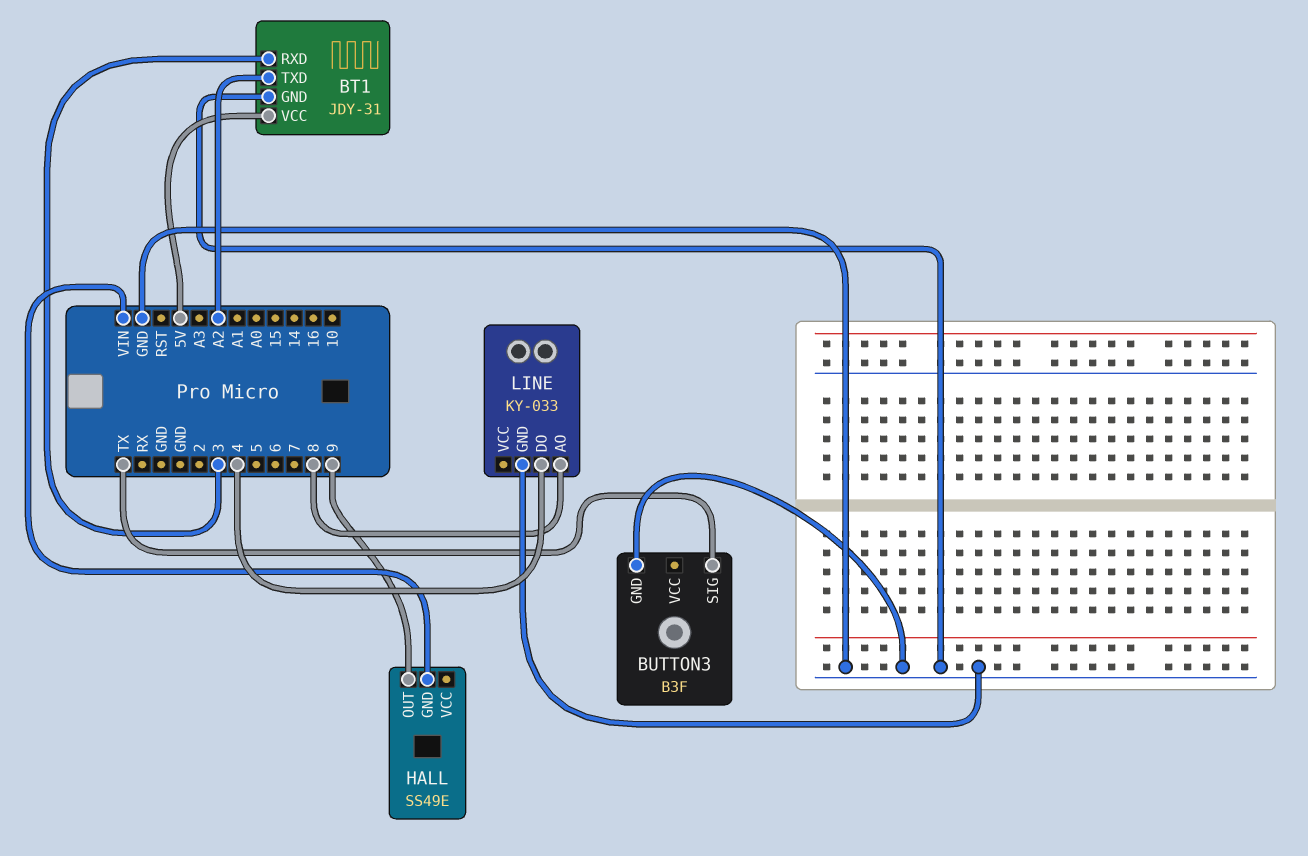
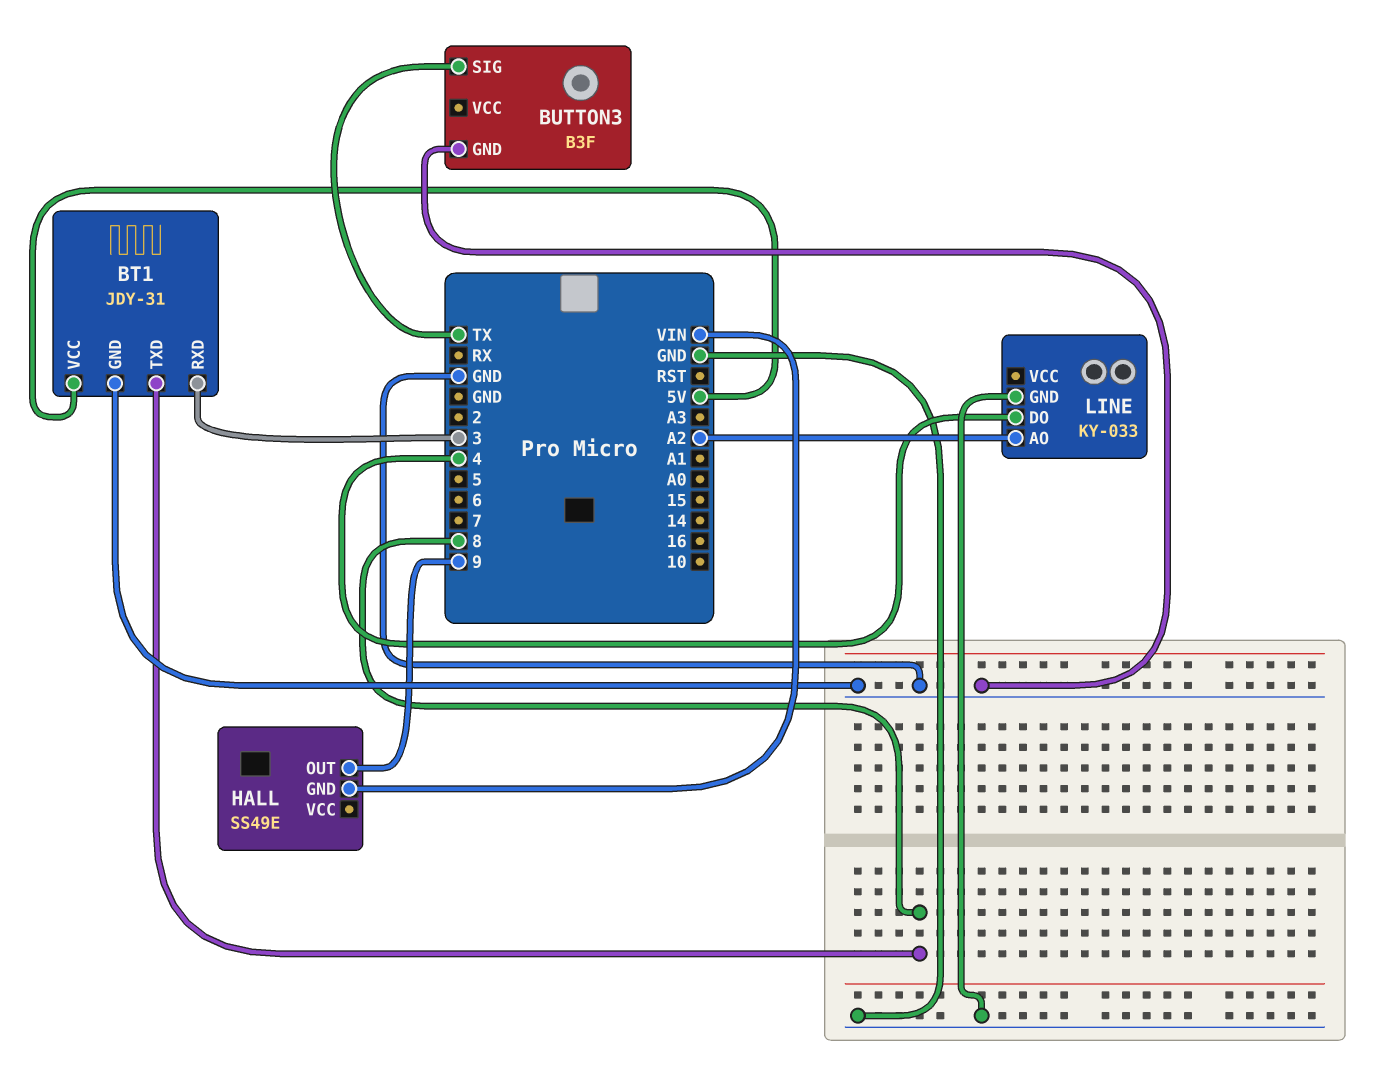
BT1 pin TXD: A2 -> 8
LINE pin AO: 8 -> A2

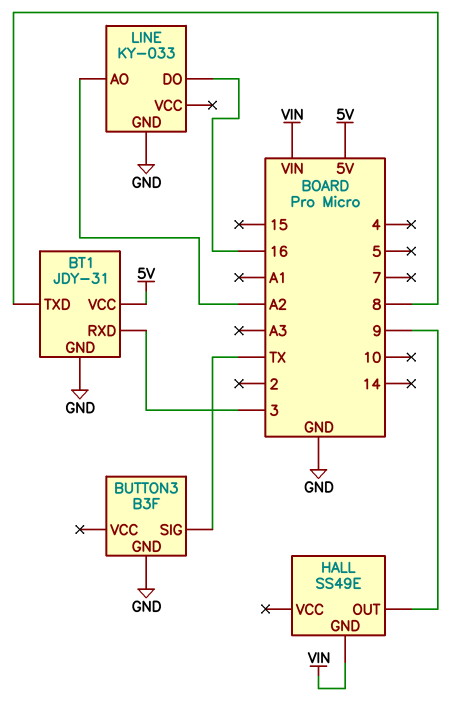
LINE pin DO: 4 -> 16

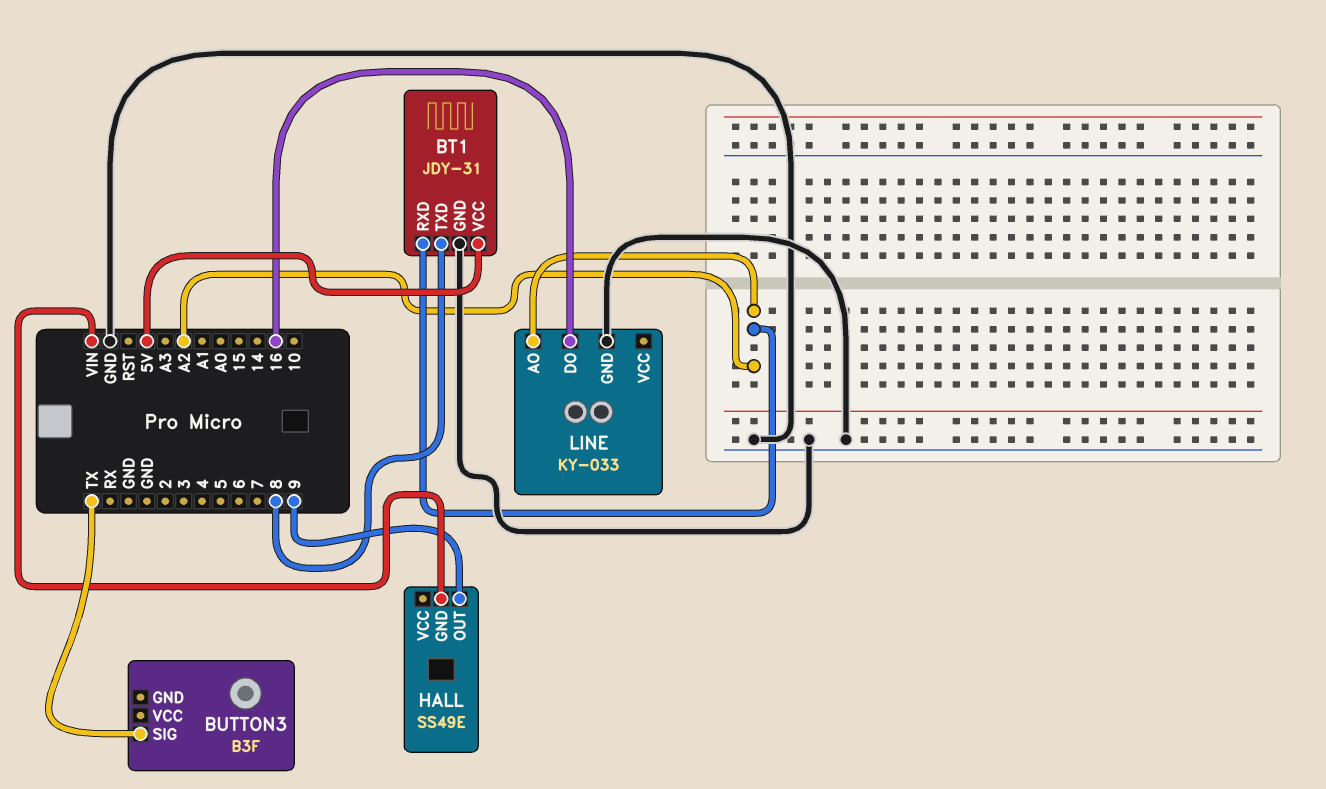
BT1 pin RXD: 3 -> A2
BUTTON3 pin GND: GND -> none

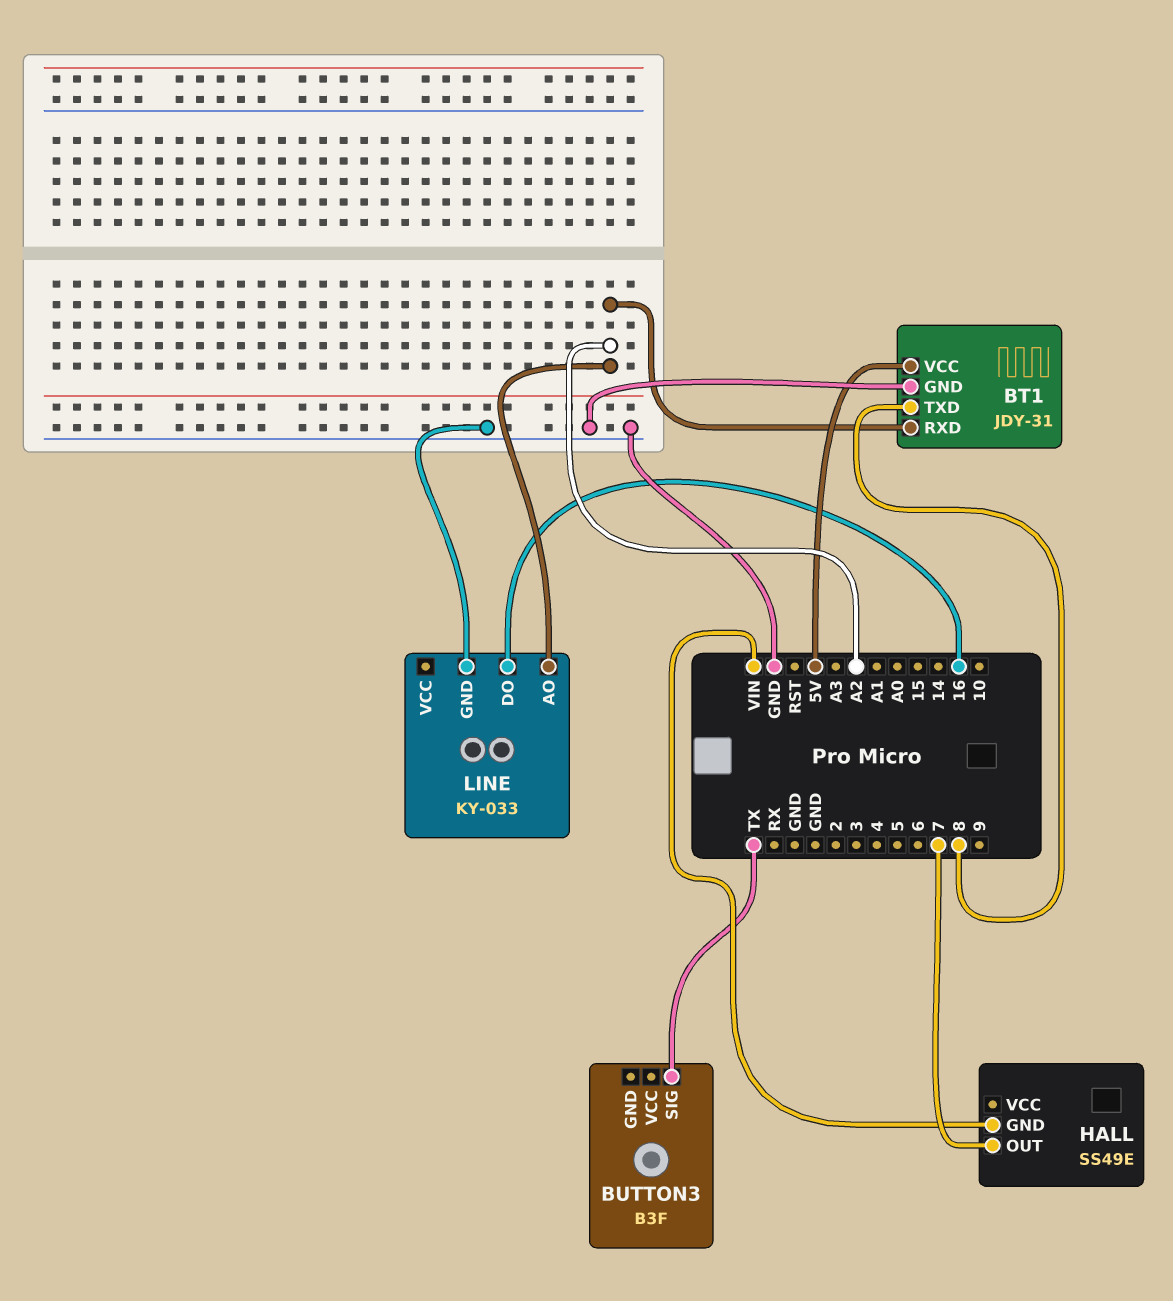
HALL pin OUT: 9 -> 7

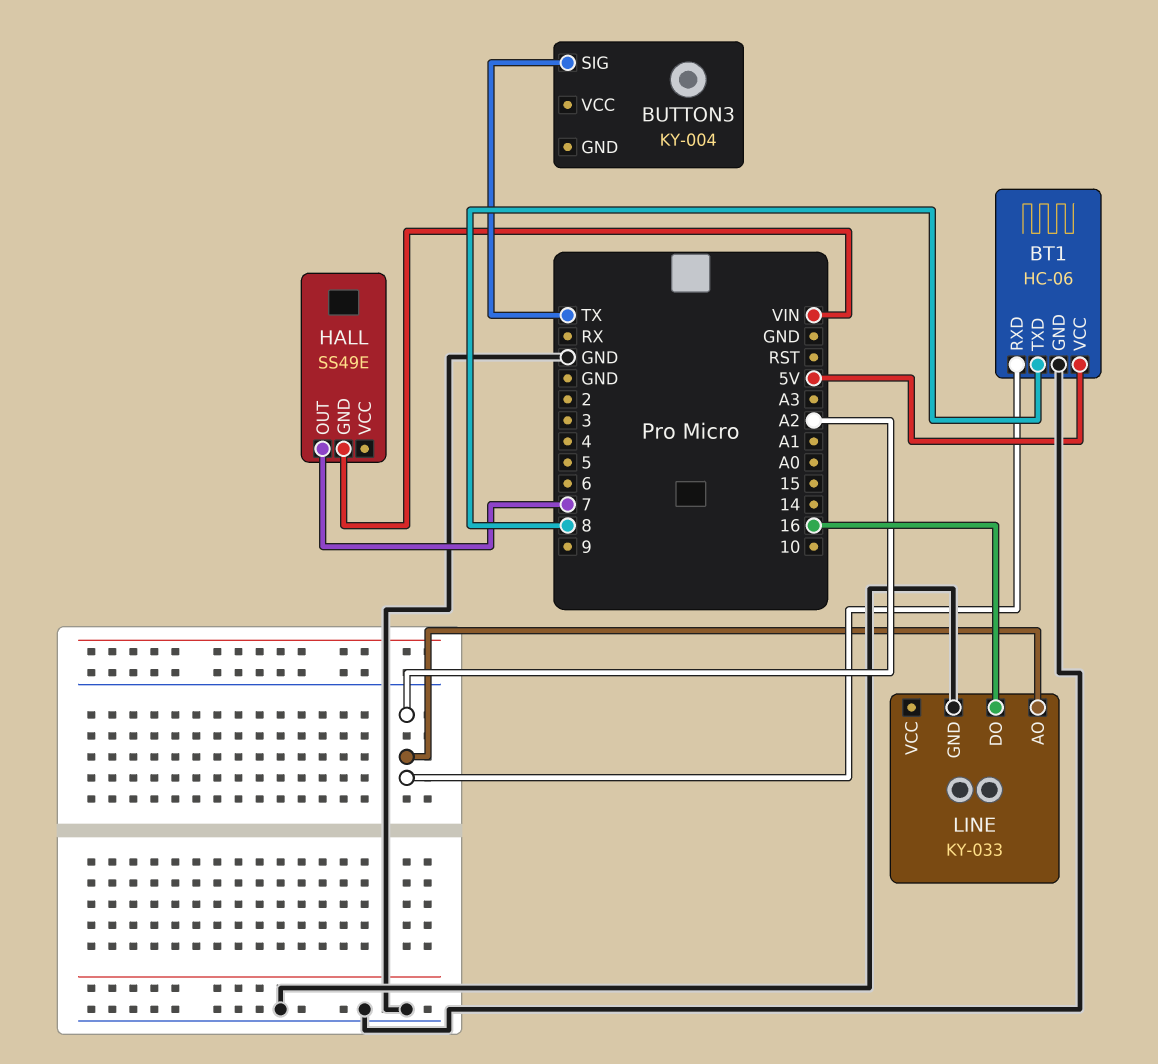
BT1: JDY-31 -> HC-06
BUTTON3: B3F -> KY-004

